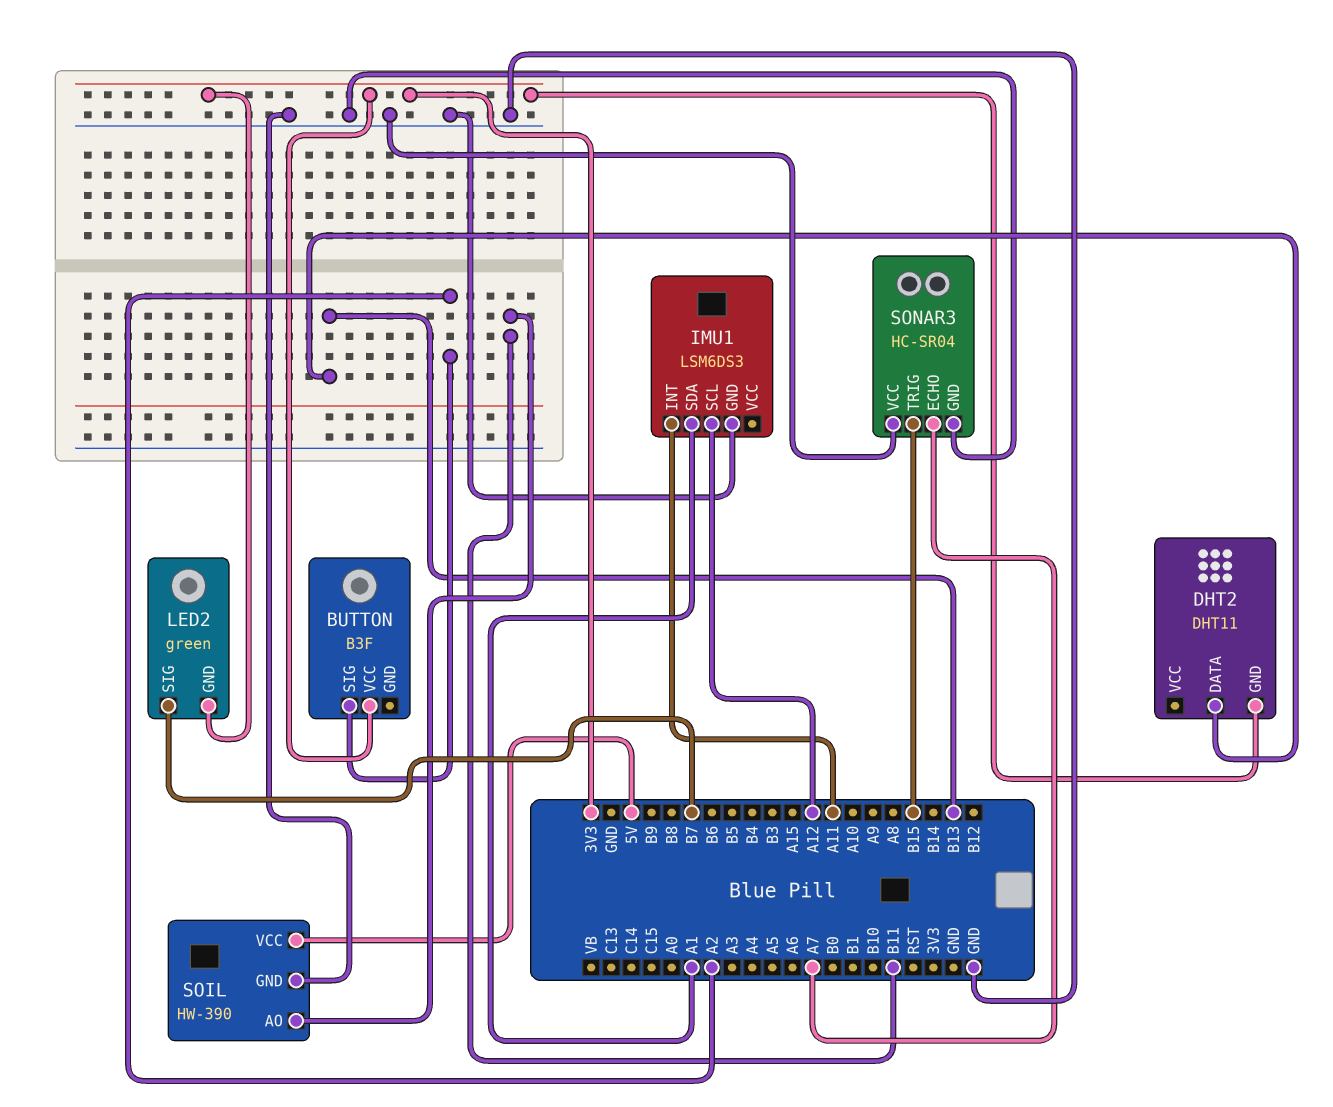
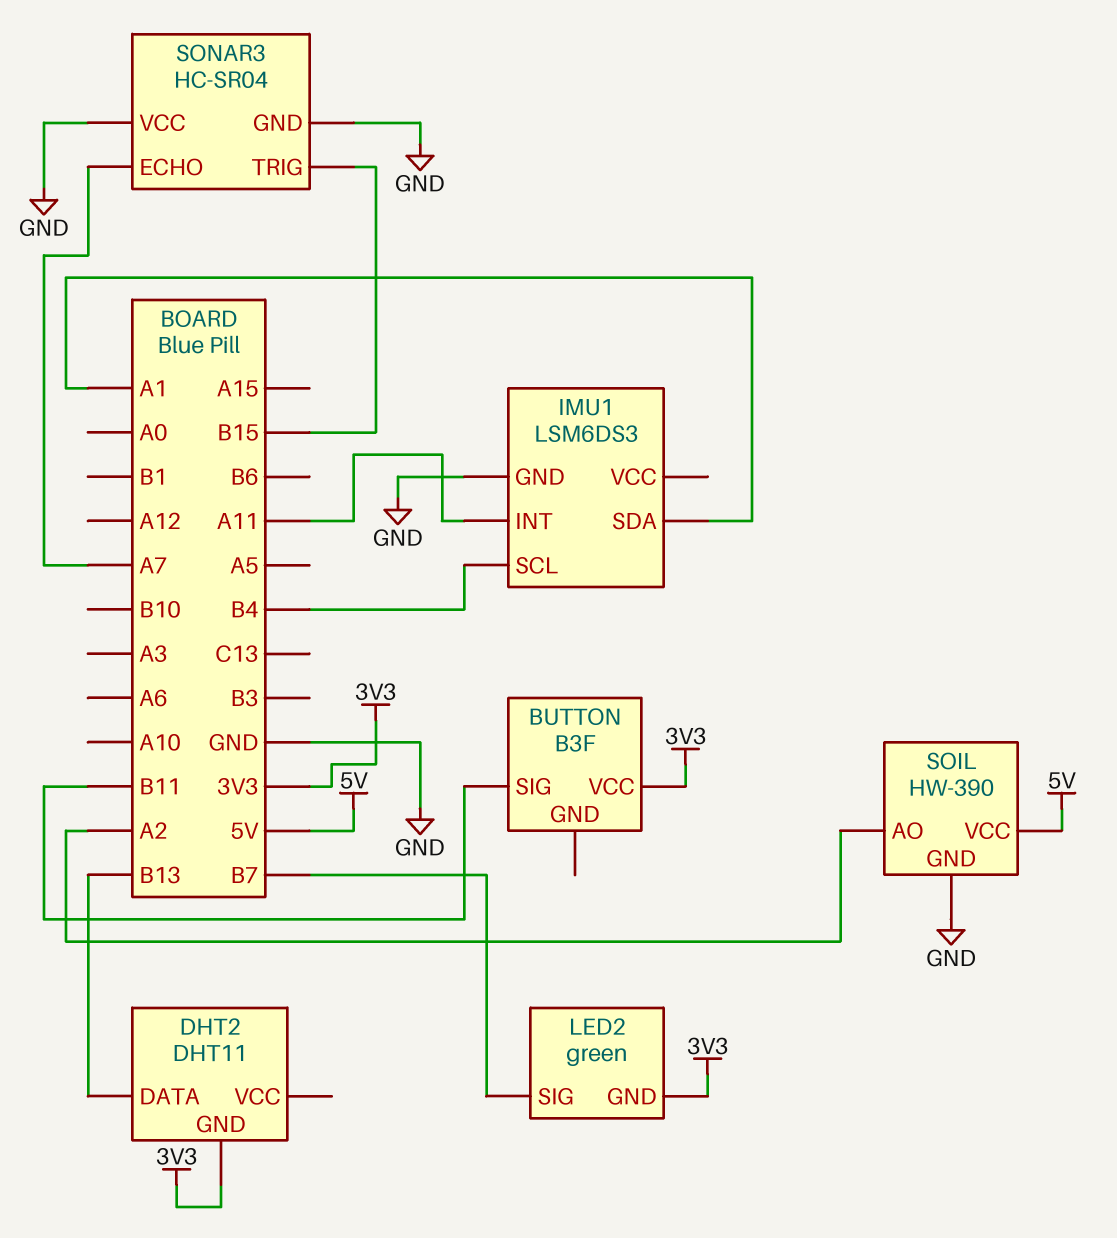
BUTTON pin SIG: A2 -> B11
IMU1 pin SCL: A12 -> B4
SOIL pin AO: B11 -> A2

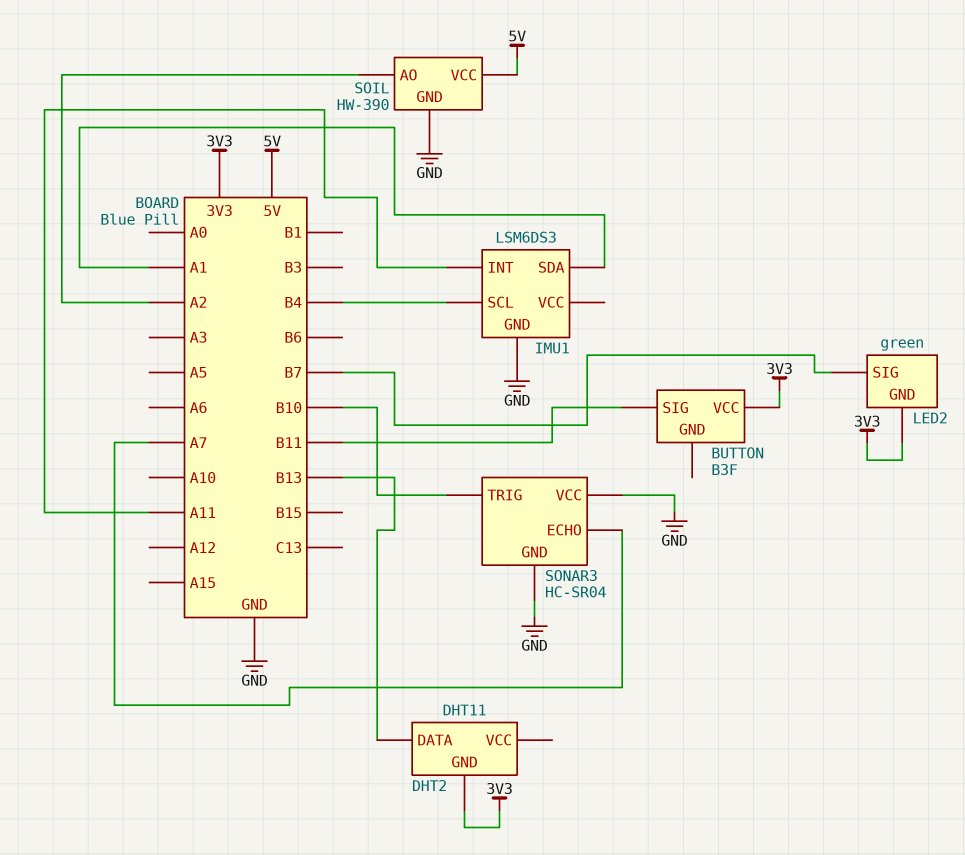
SONAR3 pin TRIG: B15 -> B10

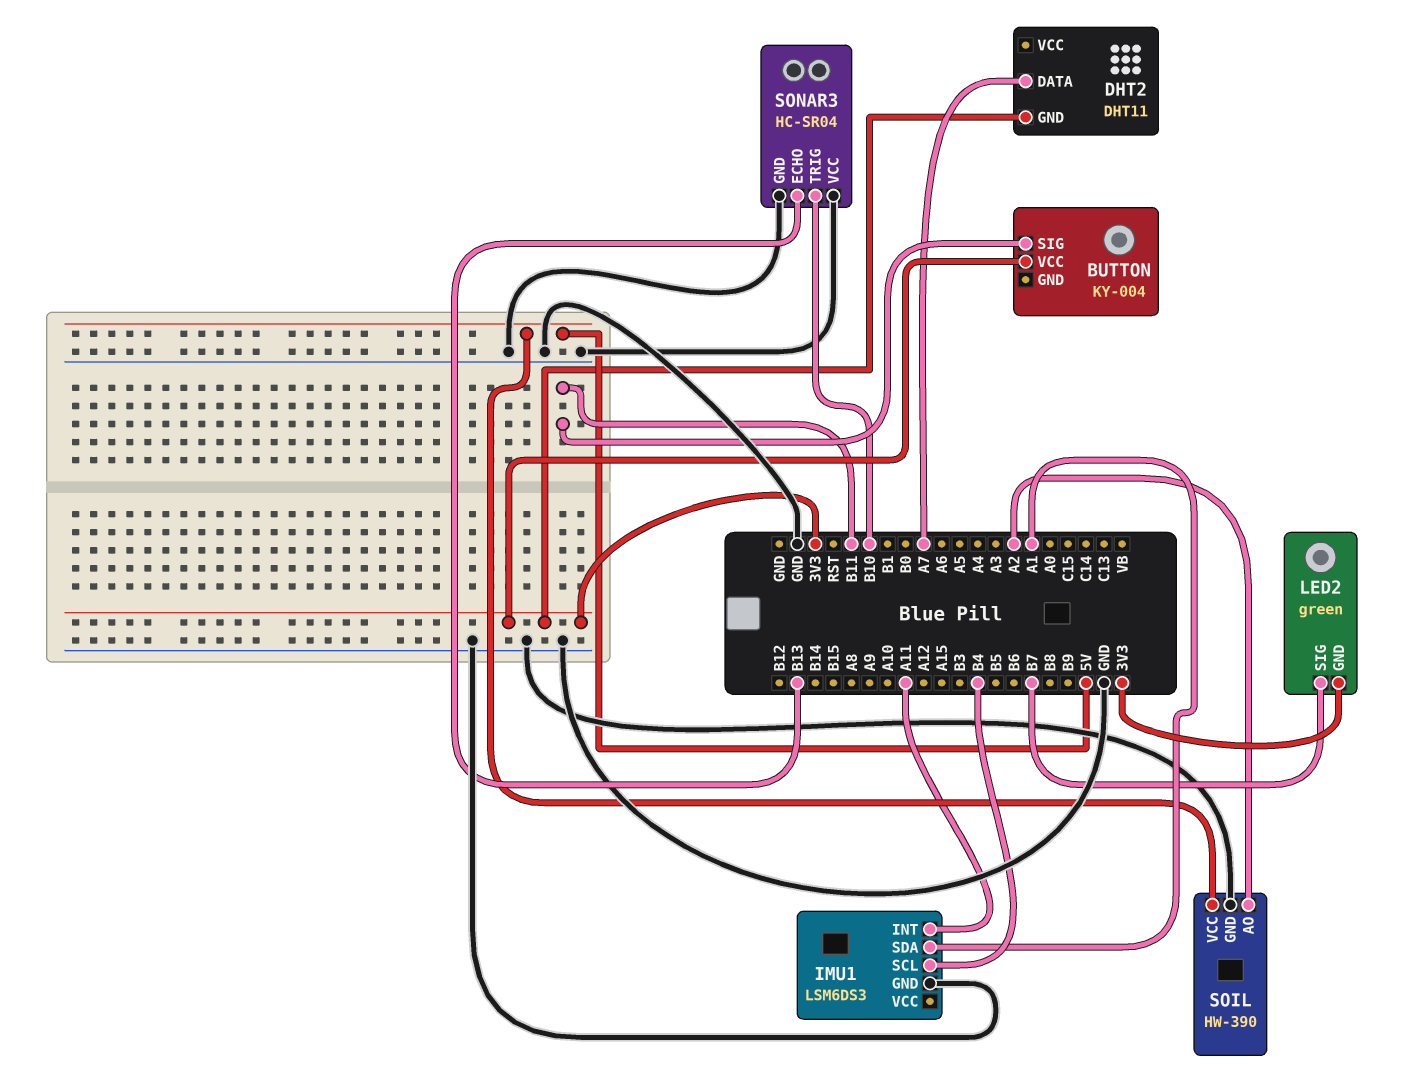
BUTTON: B3F -> KY-004
DHT2 pin DATA: B13 -> A7
SONAR3 pin ECHO: A7 -> B13

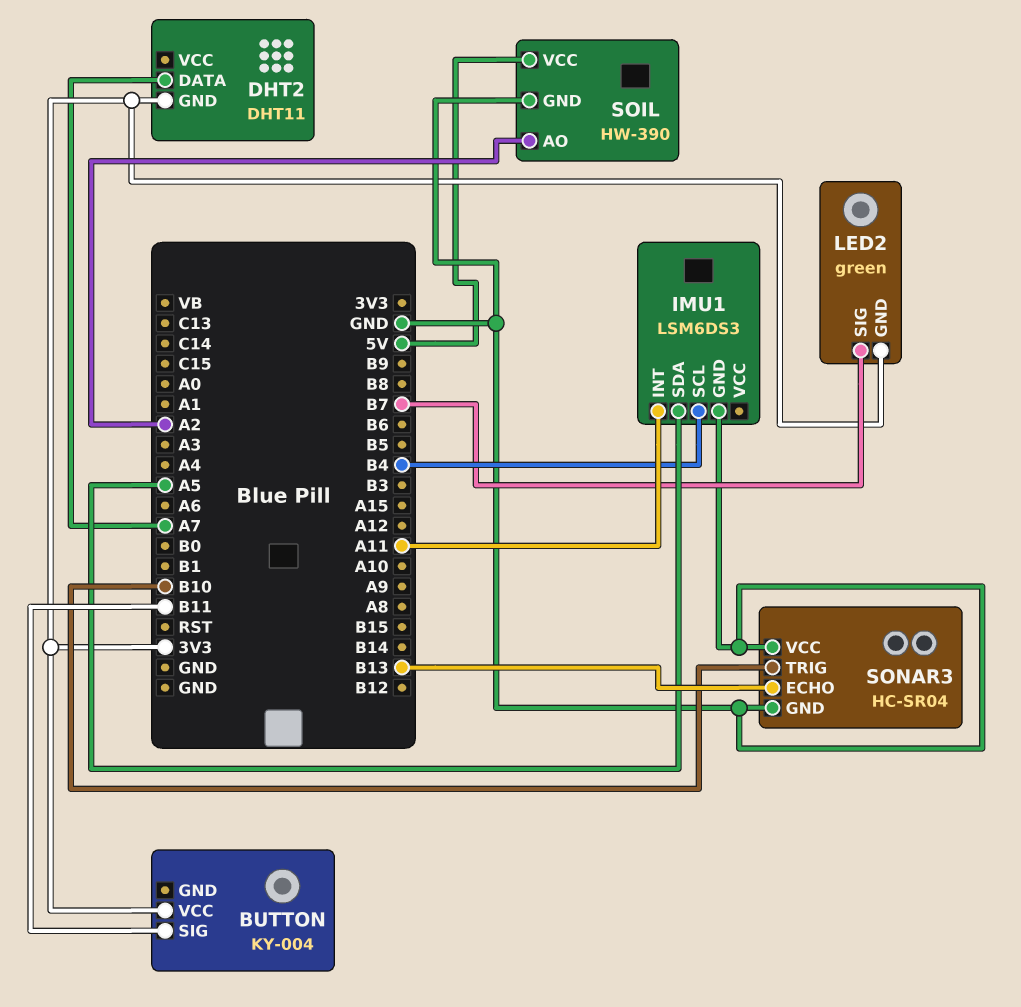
IMU1 pin SDA: A1 -> A5

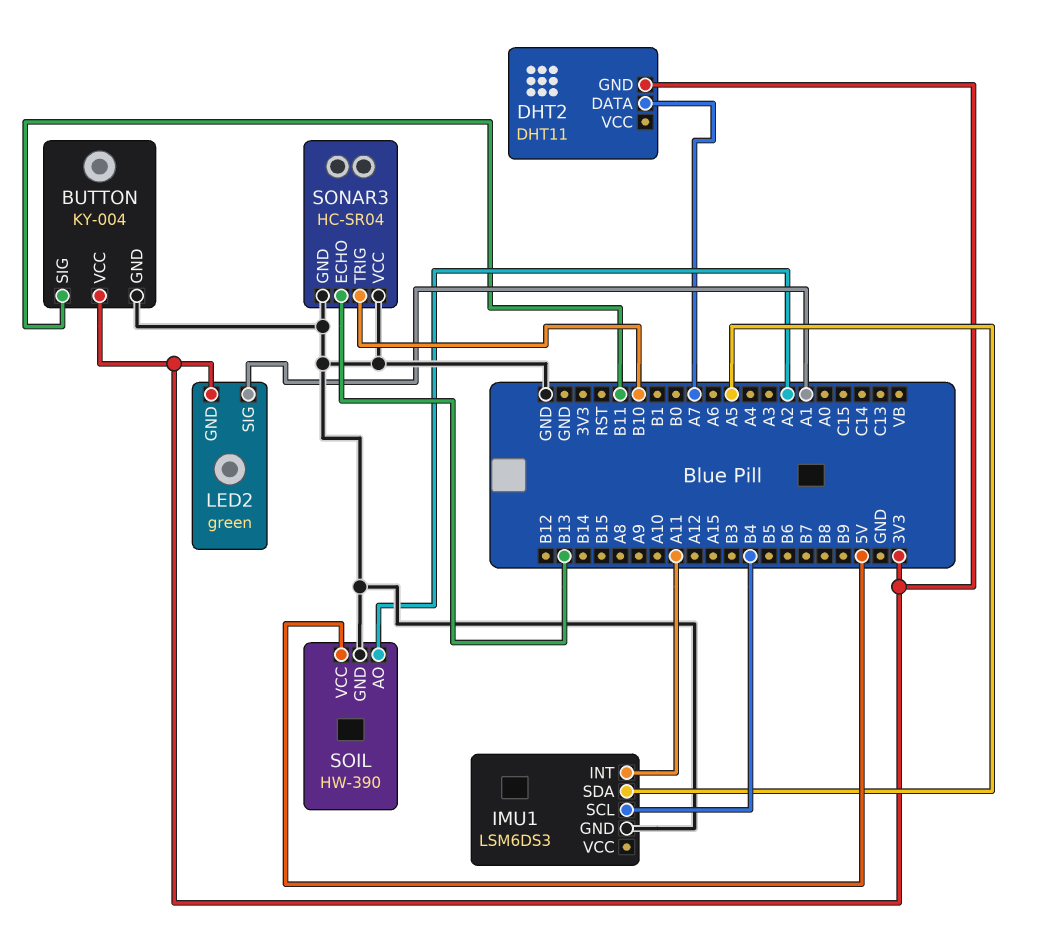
BUTTON pin GND: none -> GND
LED2 pin SIG: B7 -> A1

